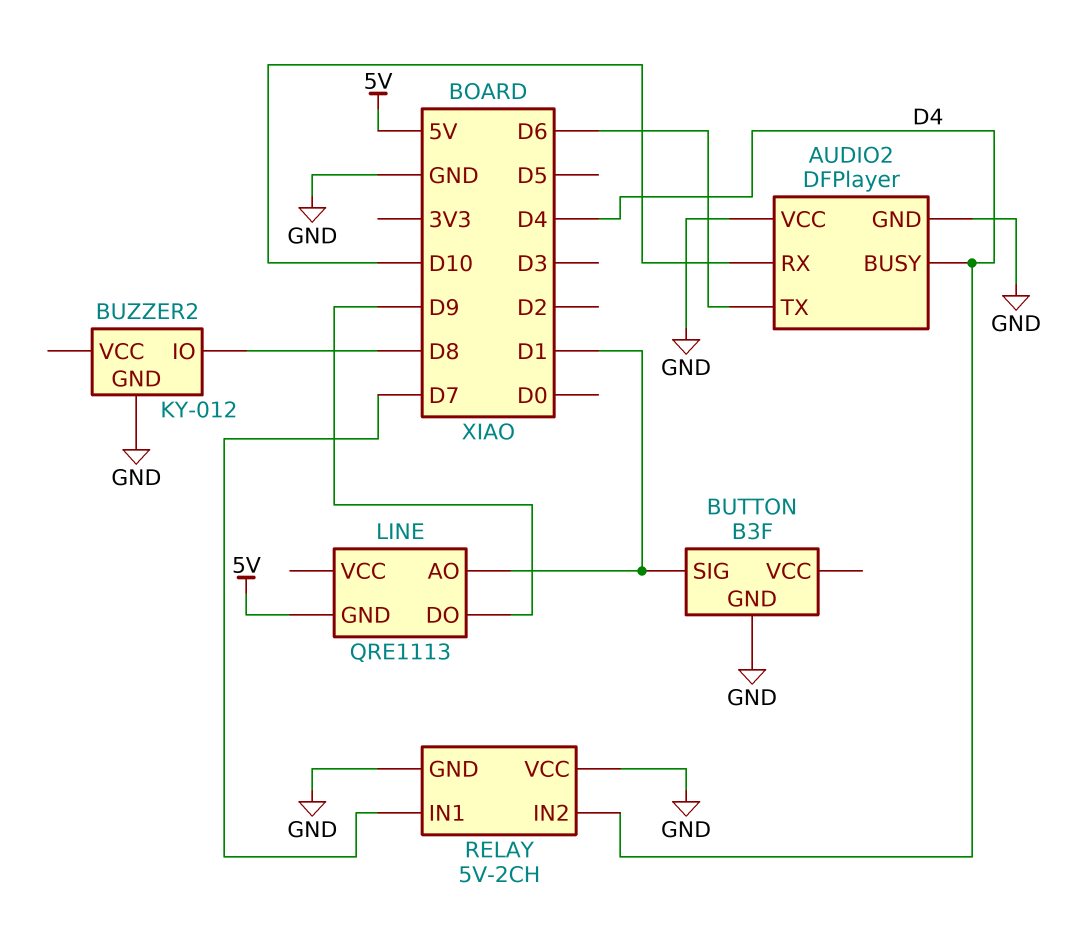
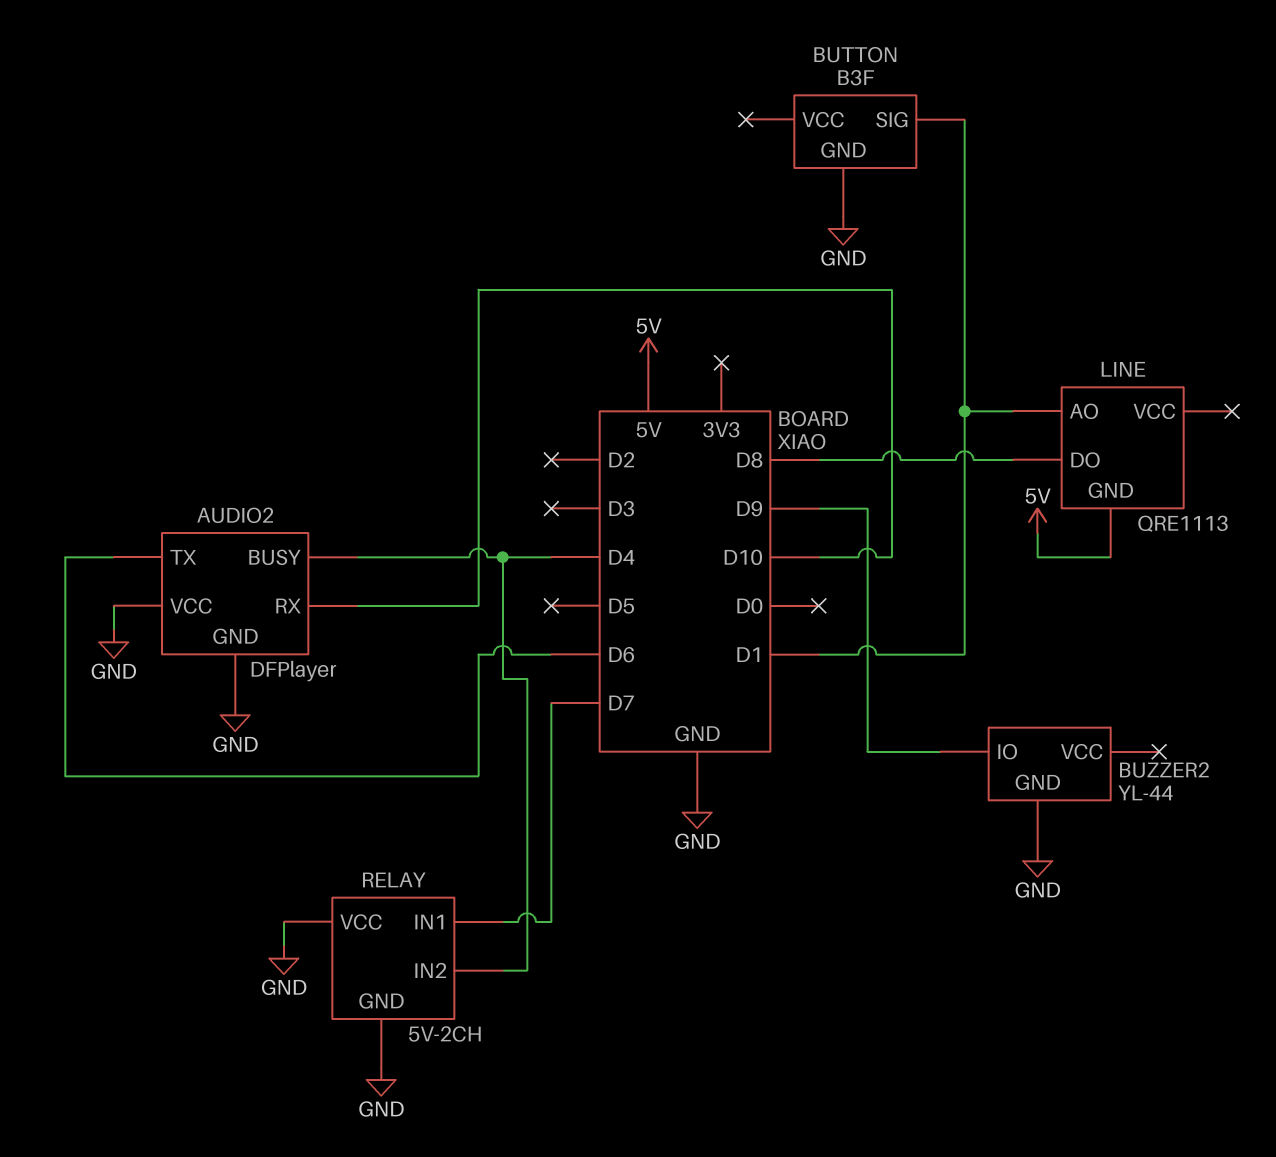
BUZZER2: KY-012 -> YL-44
BUZZER2 pin IO: D8 -> D9
LINE pin DO: D9 -> D8

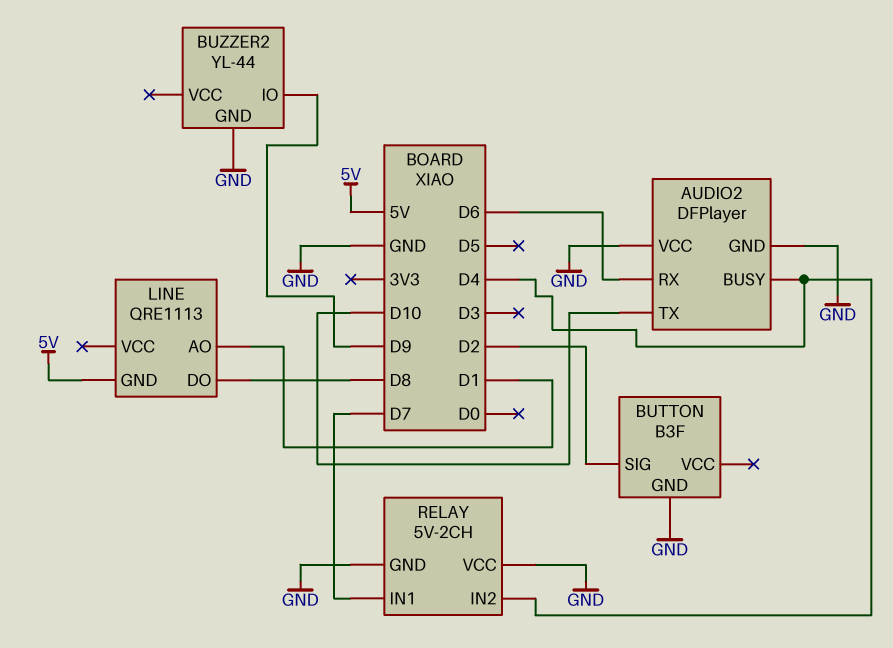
AUDIO2 pin RX: D10 -> D6
AUDIO2 pin TX: D6 -> D10
BUTTON pin SIG: D1 -> D2

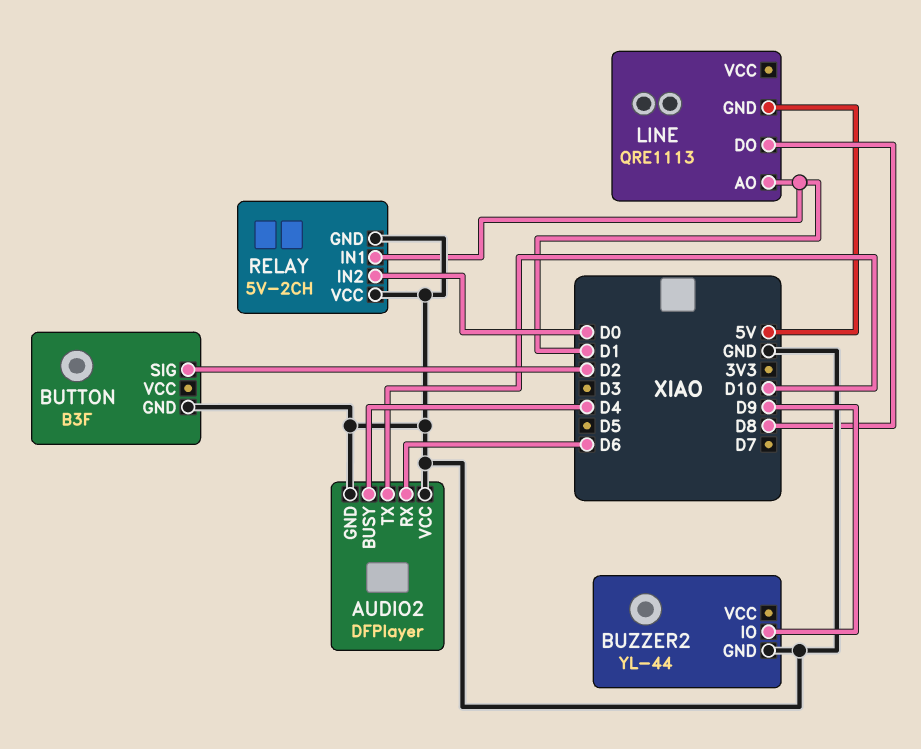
RELAY pin IN1: D7 -> D1
RELAY pin IN2: D4 -> D0

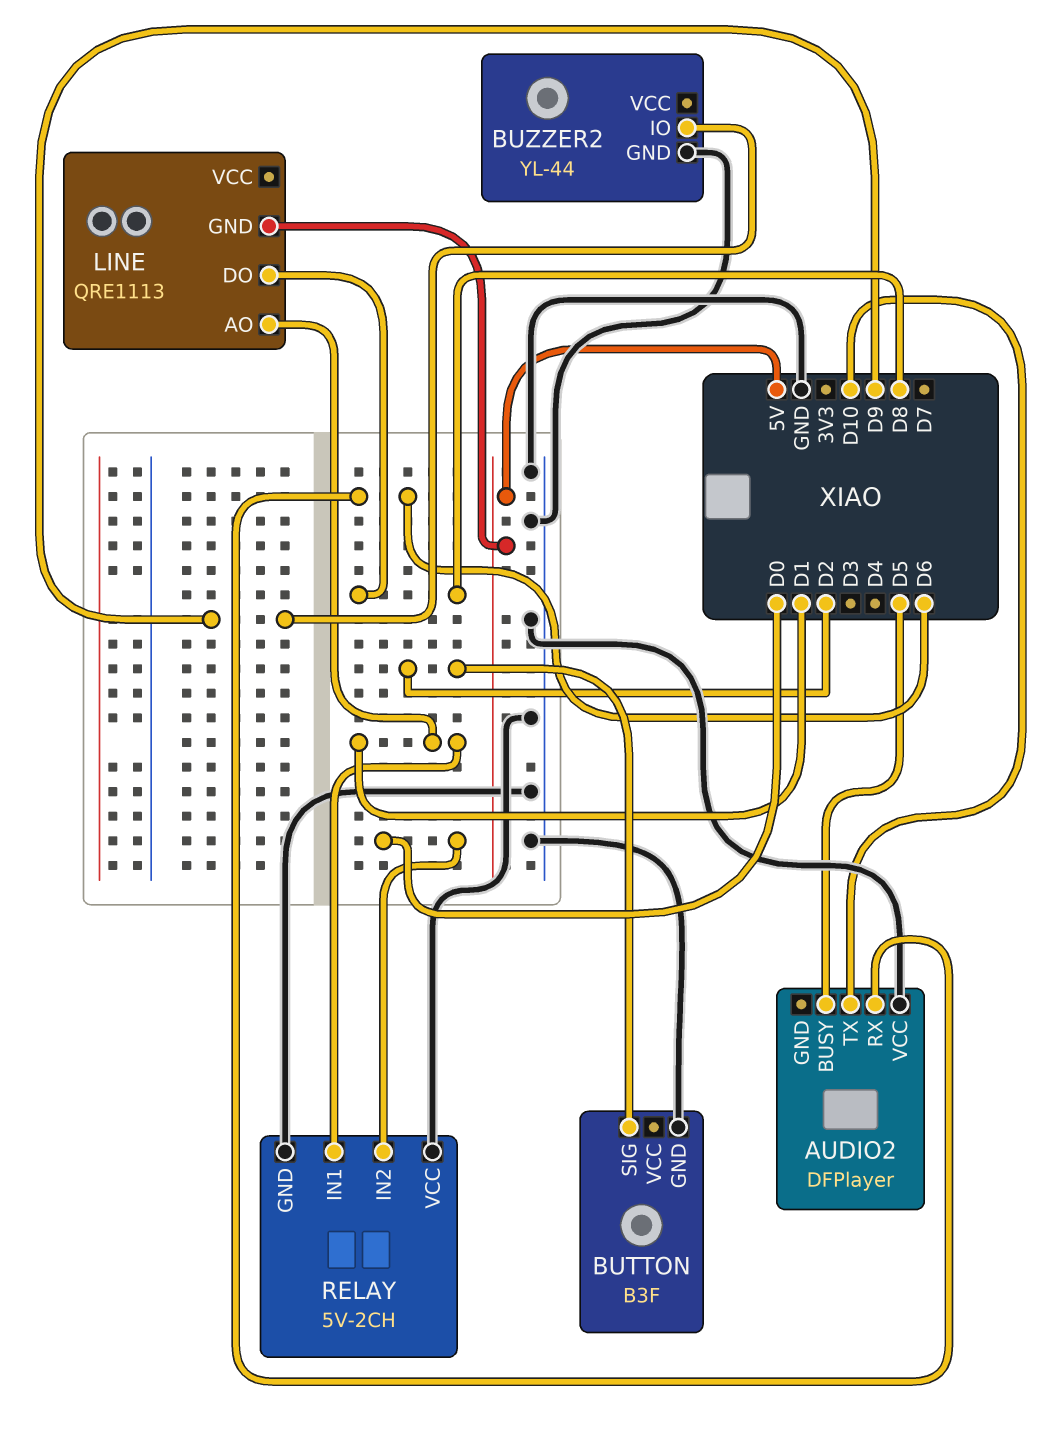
AUDIO2 pin BUSY: D4 -> D5
AUDIO2 pin GND: GND -> none

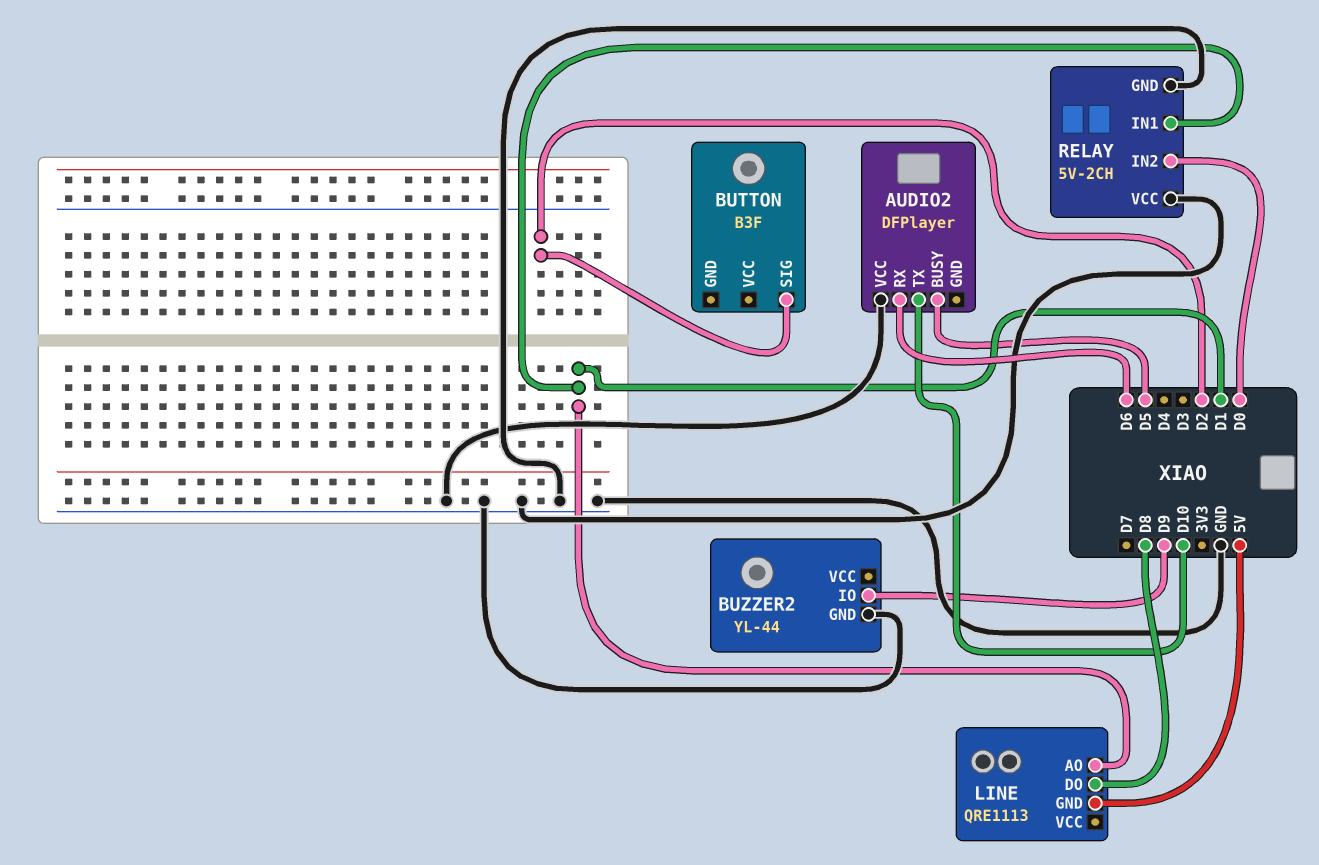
BUTTON pin GND: GND -> none

